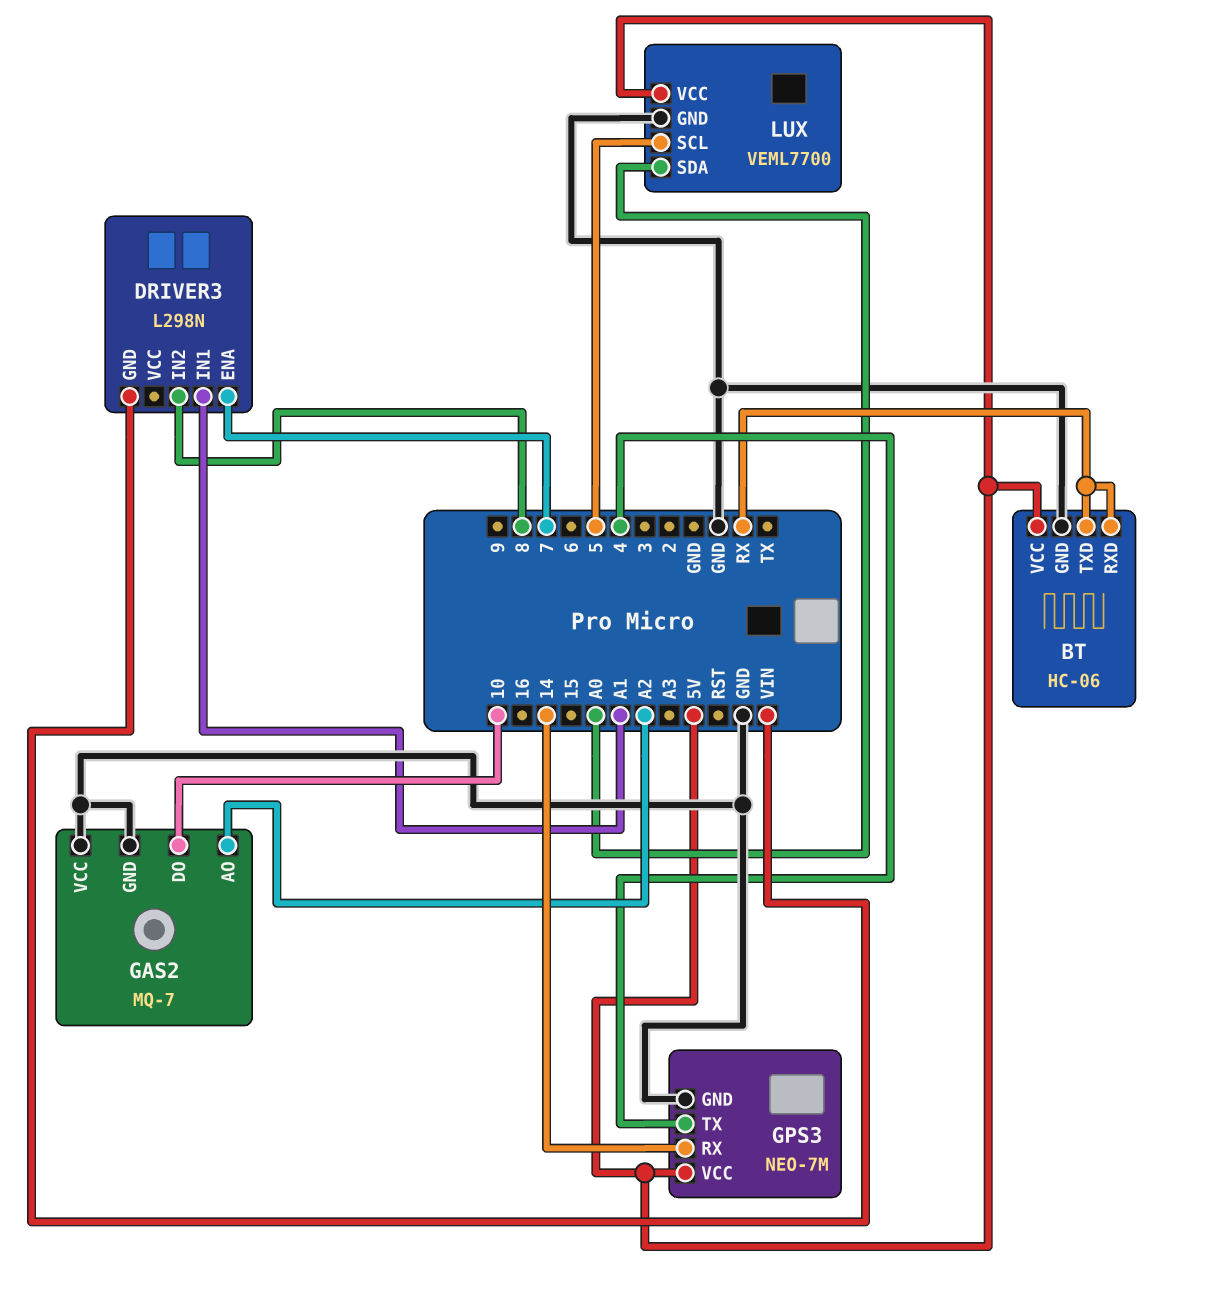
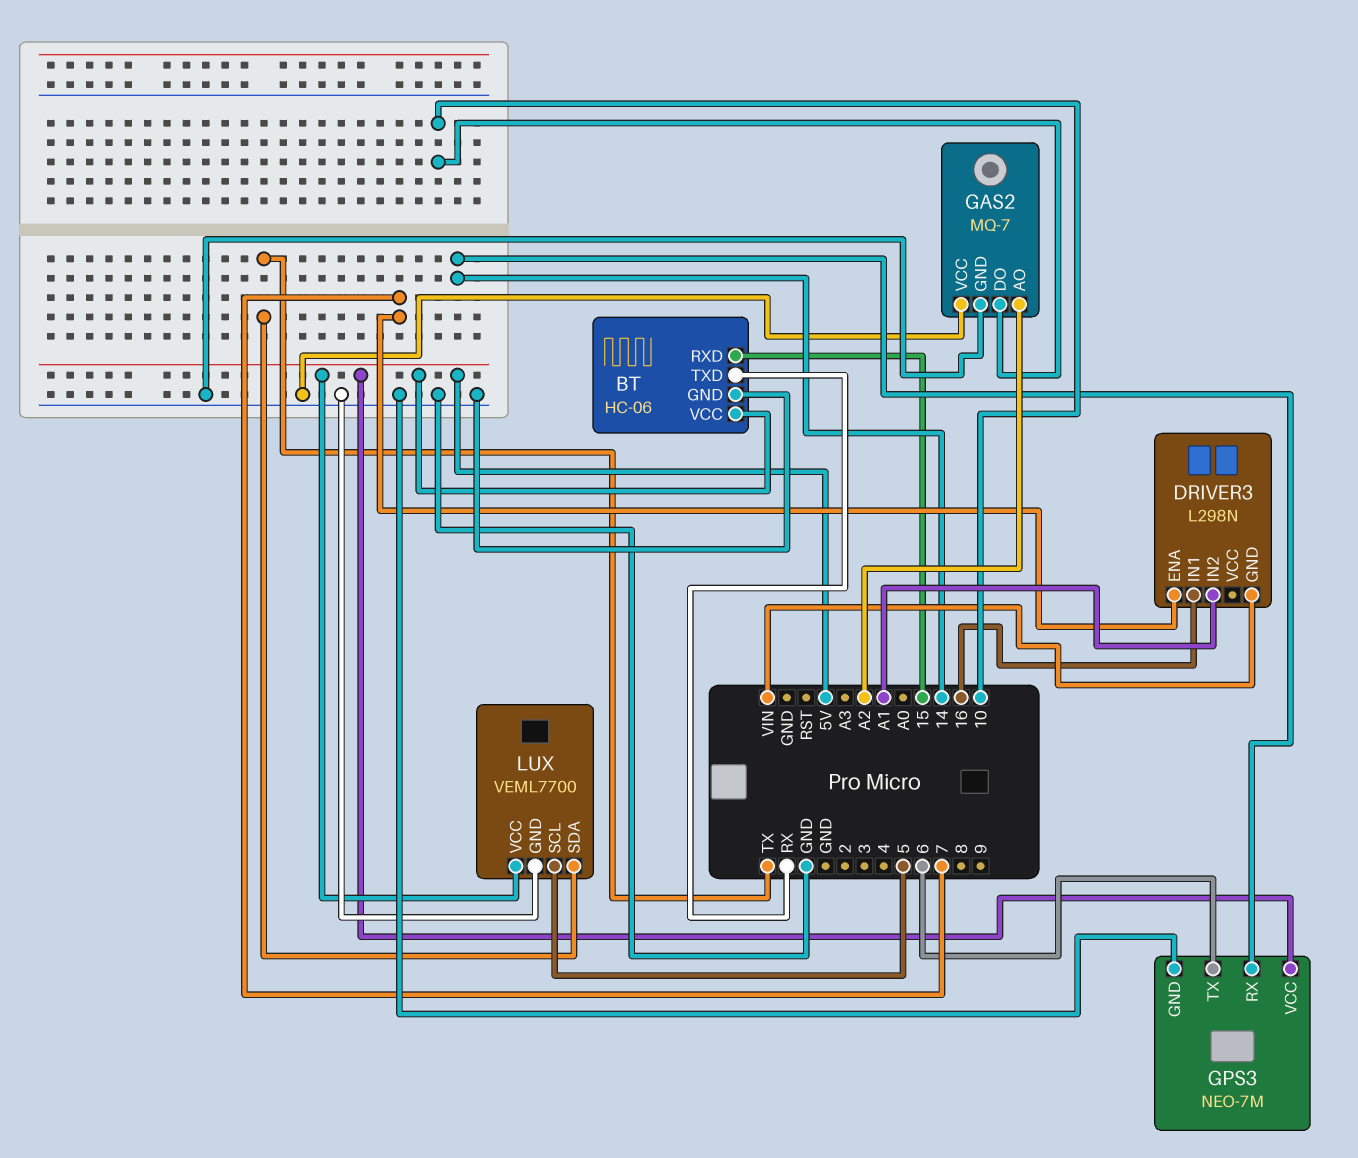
BT pin RXD: RX -> 15
DRIVER3 pin IN1: A1 -> 16
DRIVER3 pin IN2: 8 -> A1
GPS3 pin TX: 4 -> 6
LUX pin SDA: A0 -> TX

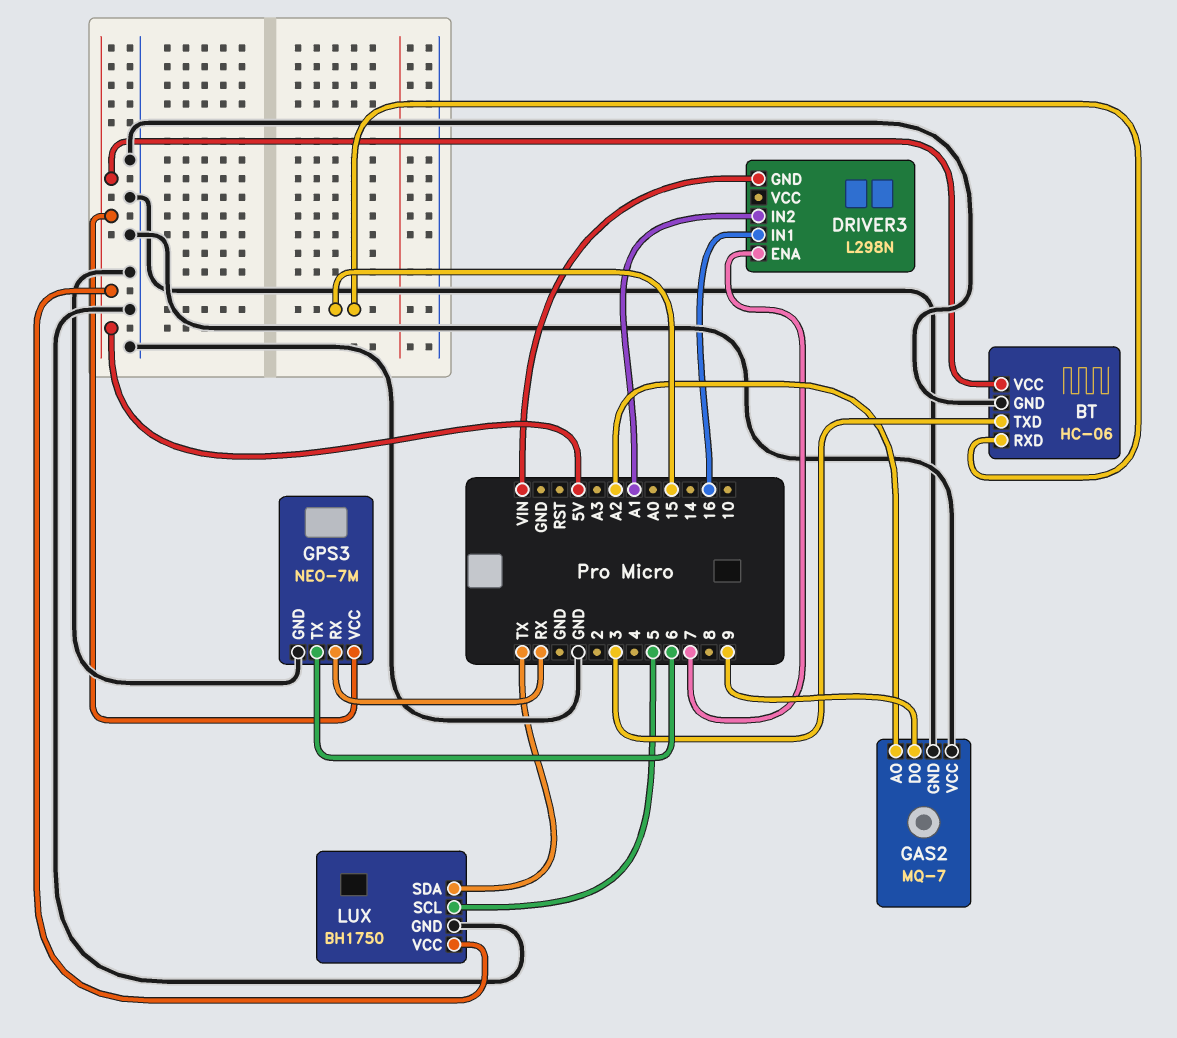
BT pin TXD: RX -> 3
GAS2 pin DO: 10 -> 9
GPS3 pin RX: 14 -> RX
LUX: VEML7700 -> BH1750

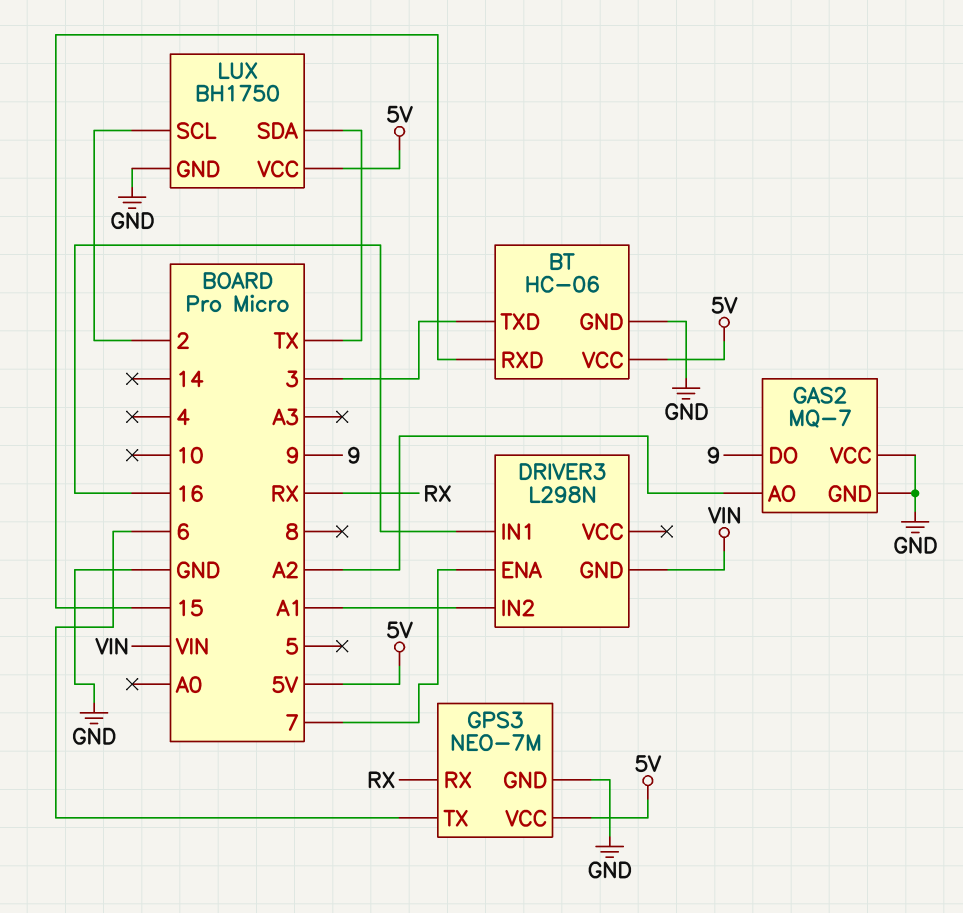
LUX pin SCL: 5 -> 2

